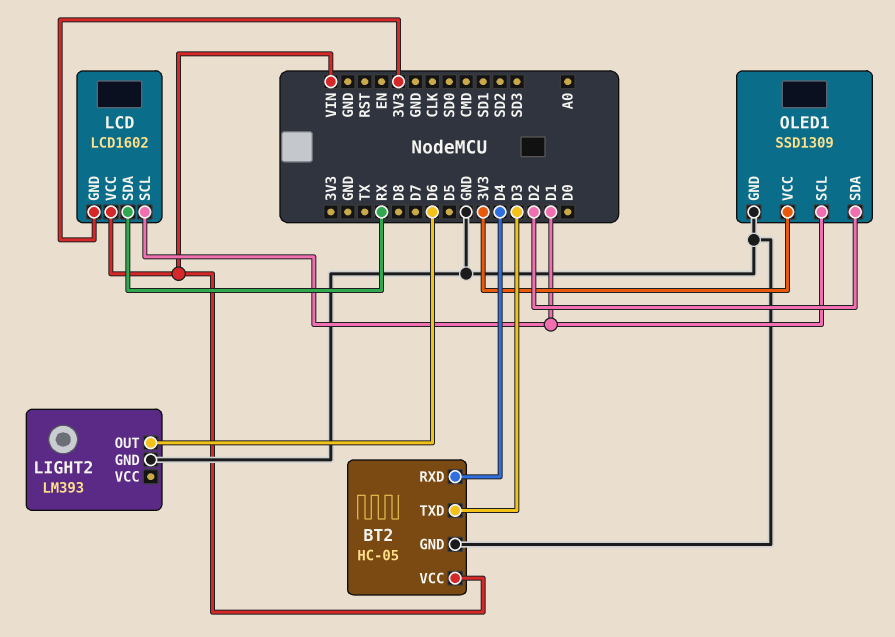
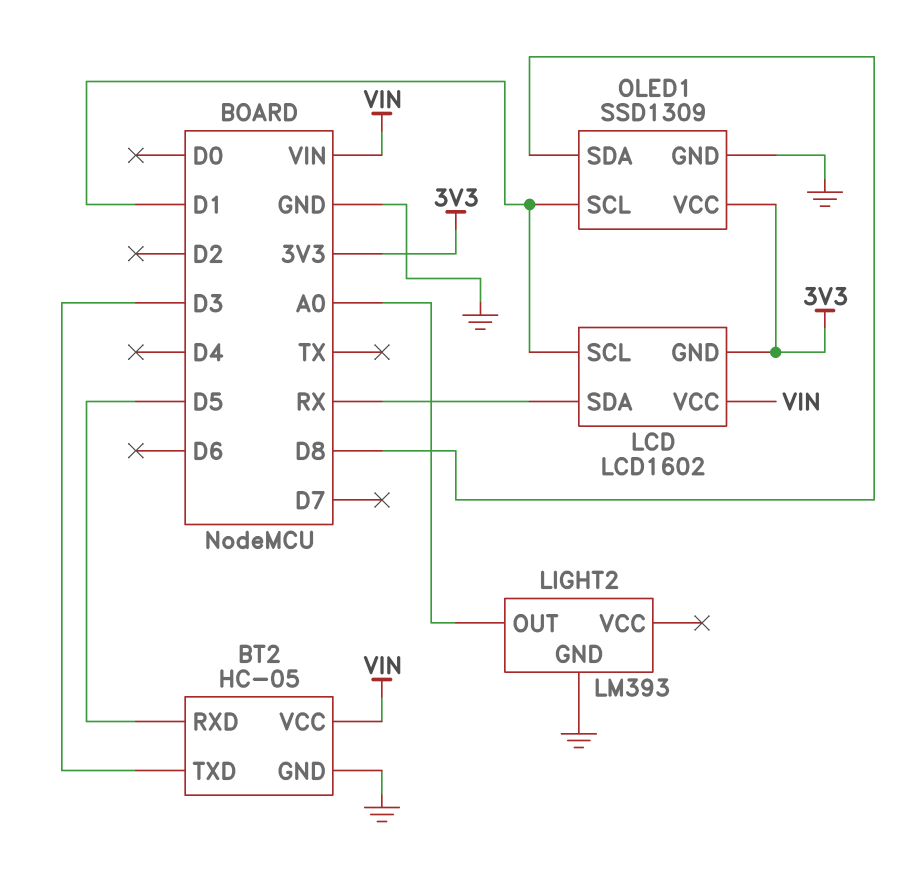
BT2 pin RXD: D4 -> D5
LIGHT2 pin OUT: D6 -> A0
OLED1 pin SDA: D2 -> D8

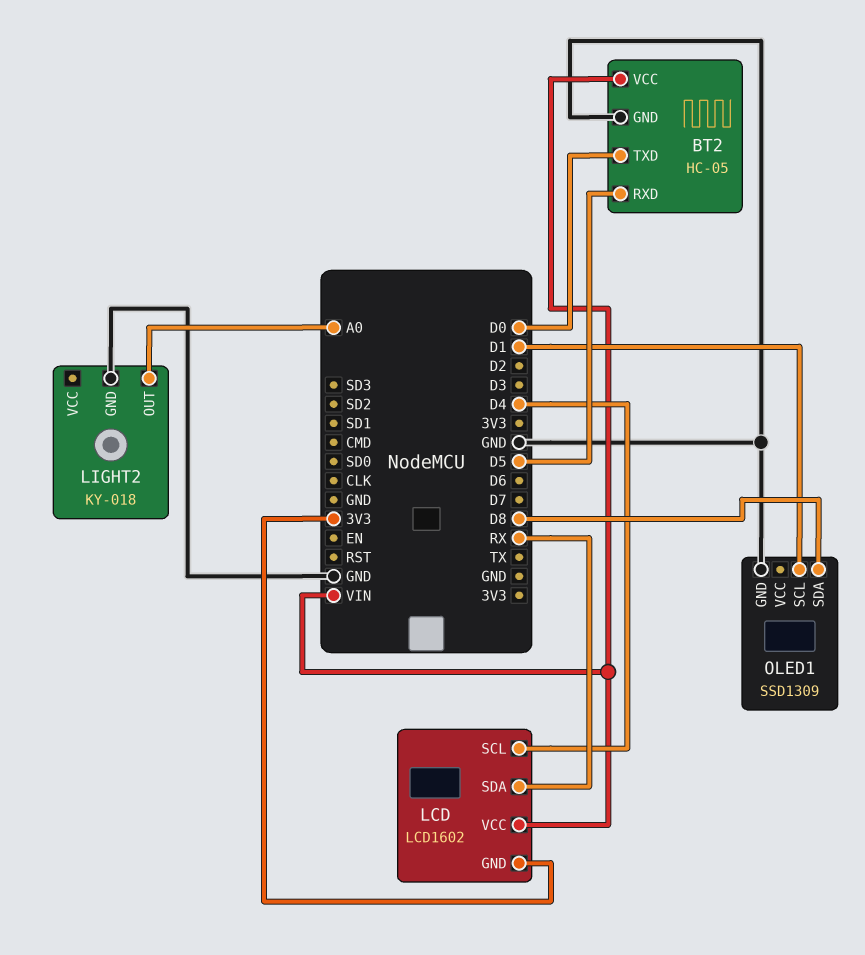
BT2 pin TXD: D3 -> D0
LCD pin SCL: D1 -> D4
LIGHT2: LM393 -> KY-018
OLED1 pin VCC: 3V3 -> none

